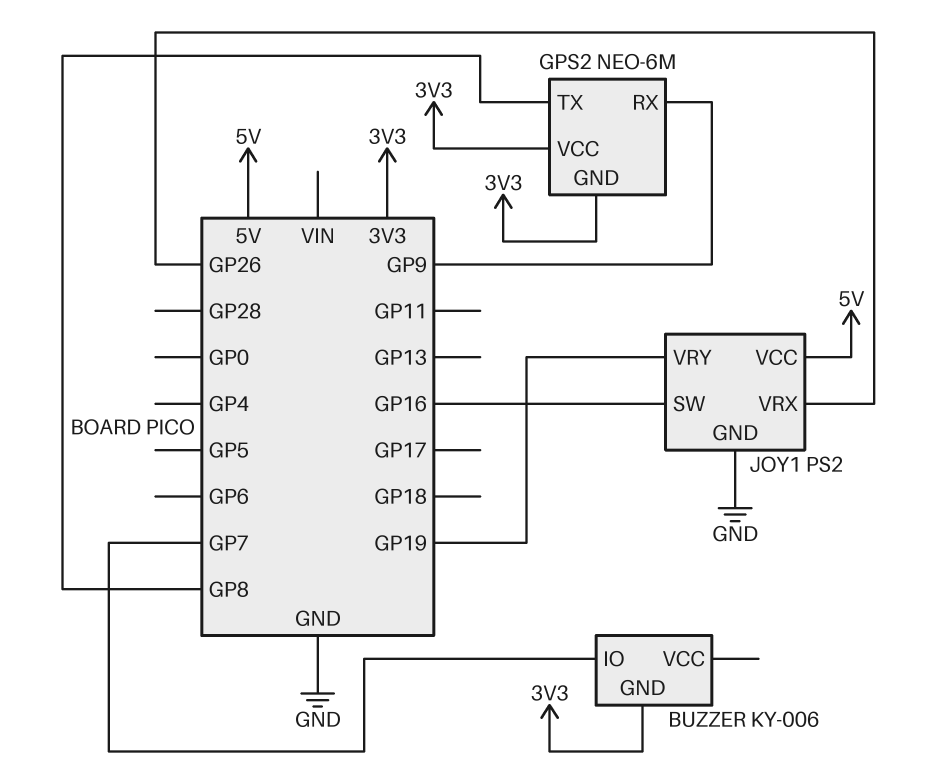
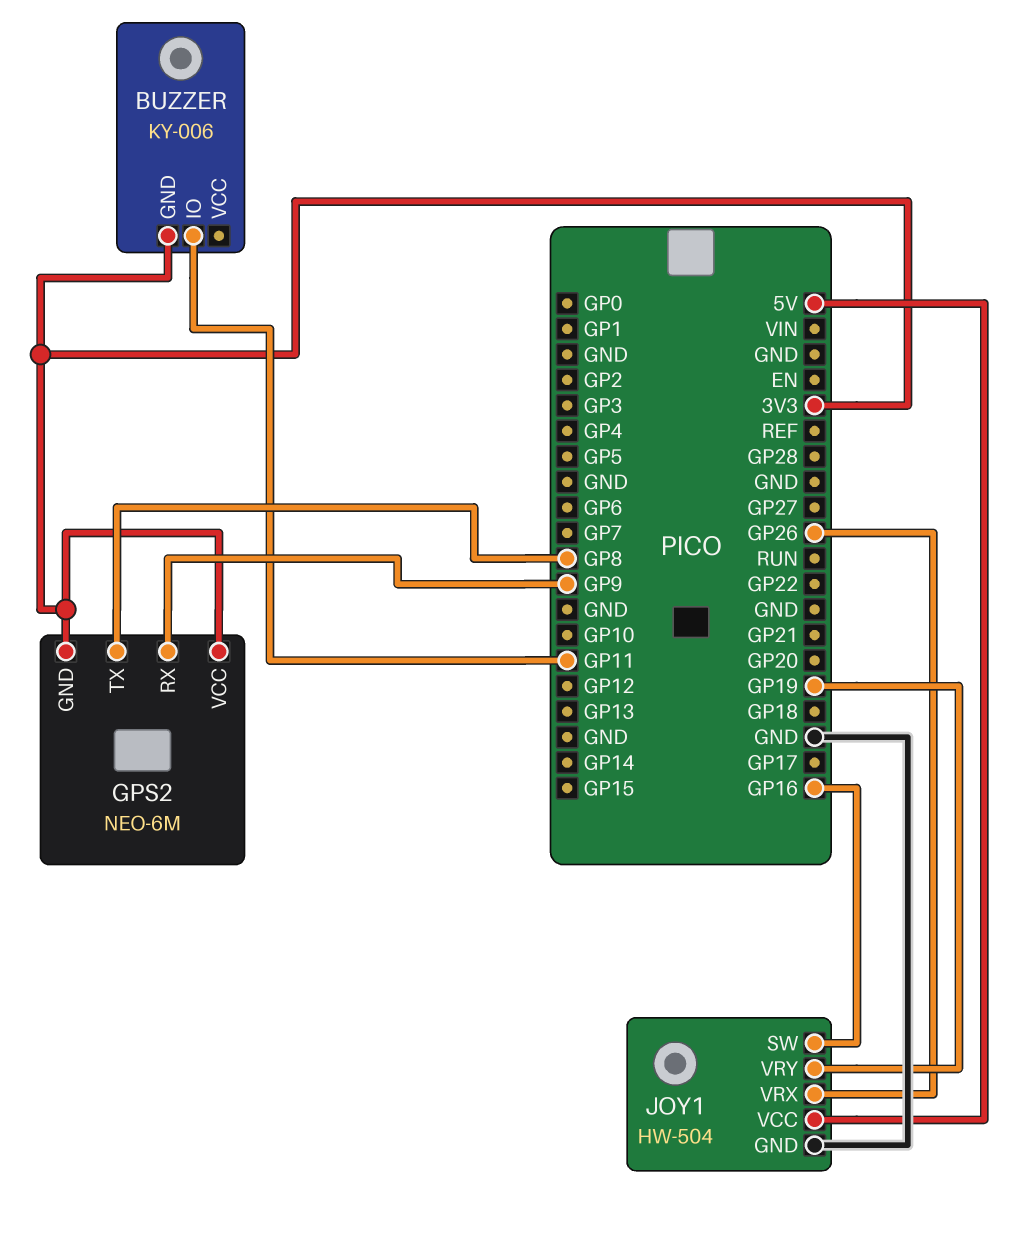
BUZZER pin IO: GP7 -> GP11
JOY1: PS2 -> HW-504

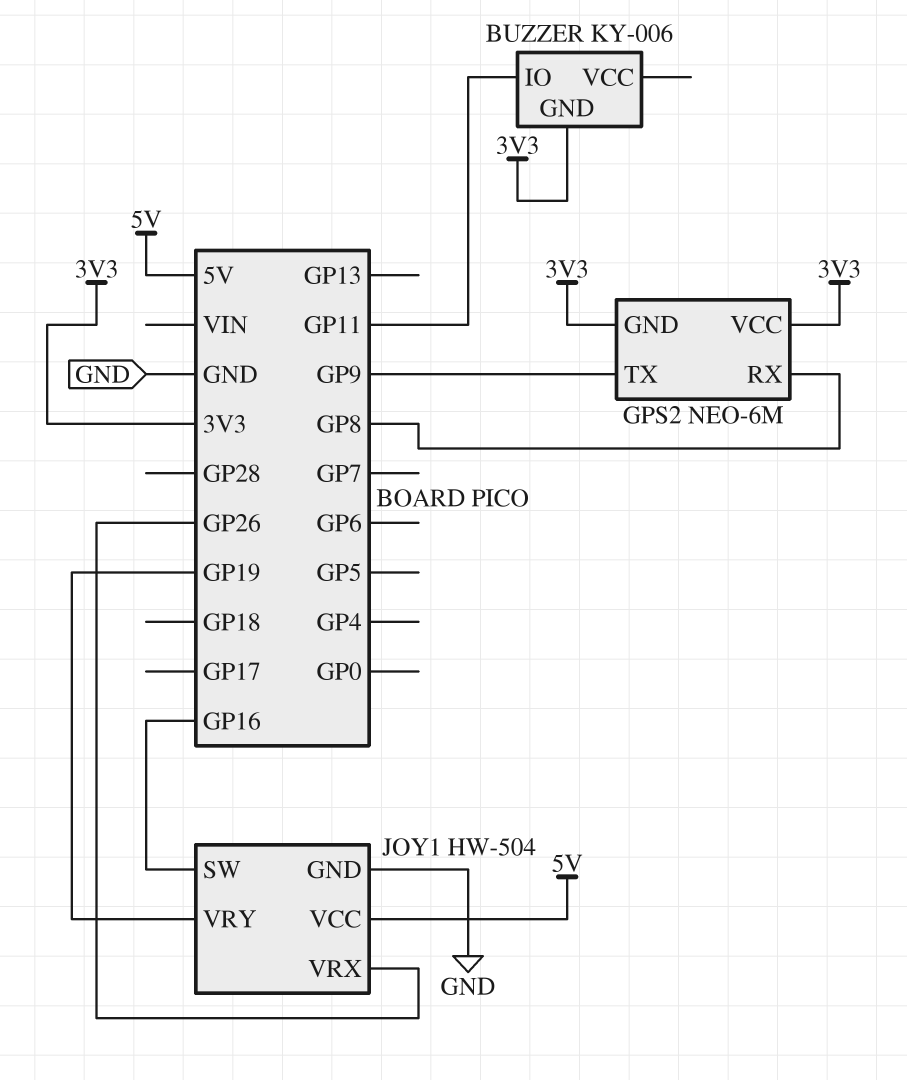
GPS2 pin RX: GP9 -> GP8
GPS2 pin TX: GP8 -> GP9

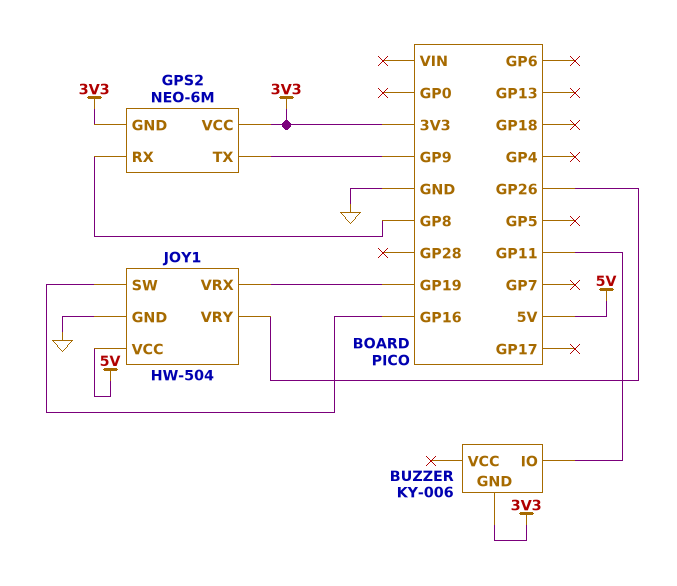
JOY1 pin VRX: GP26 -> GP19
JOY1 pin VRY: GP19 -> GP26

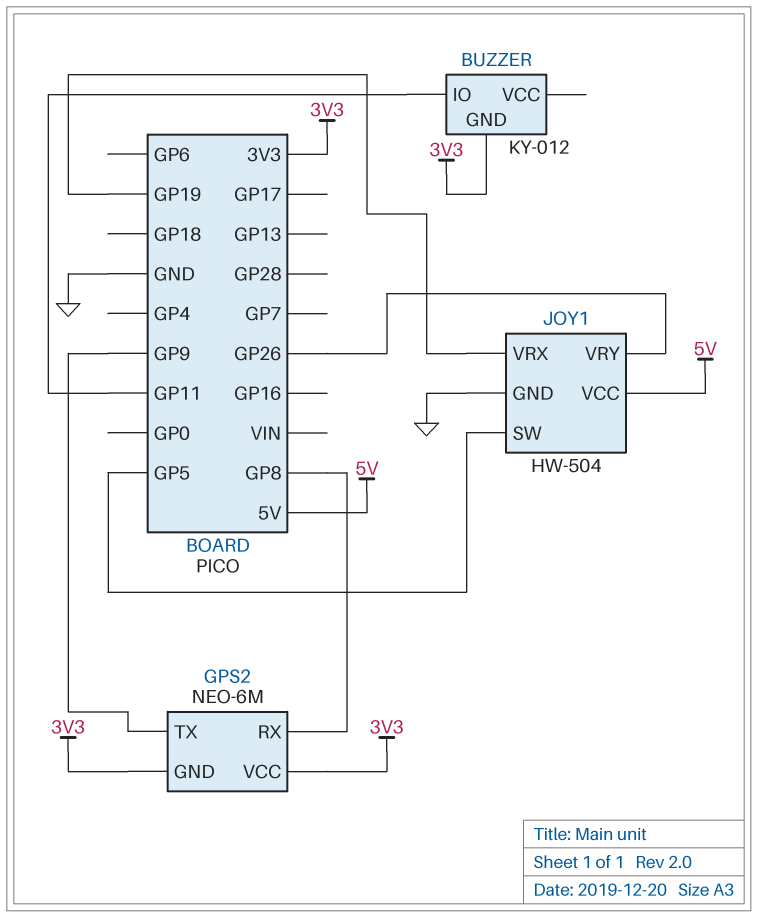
BUZZER: KY-006 -> KY-012
JOY1 pin SW: GP16 -> GP5

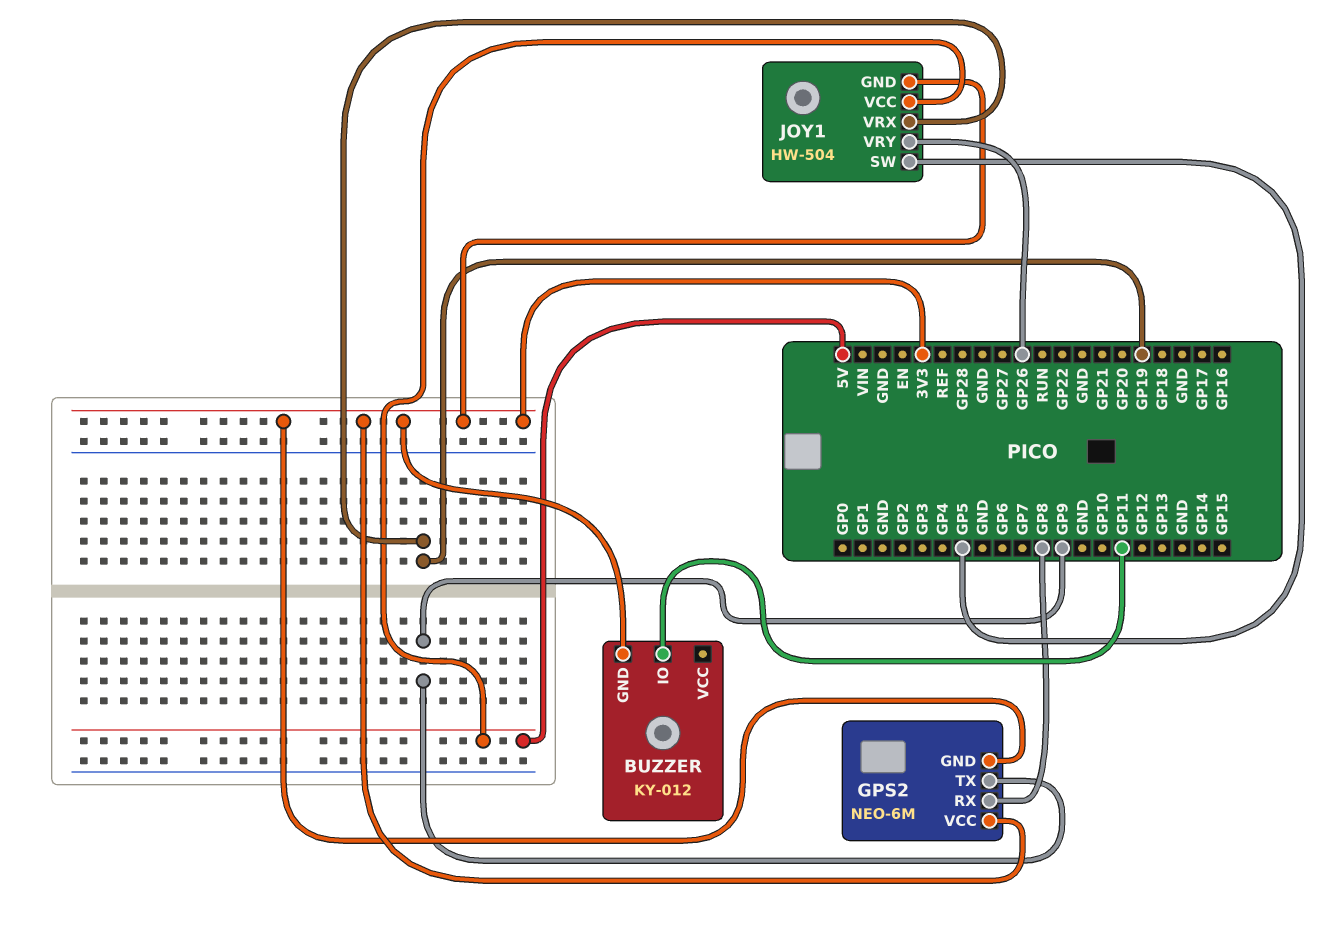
JOY1 pin GND: GND -> 3V3

